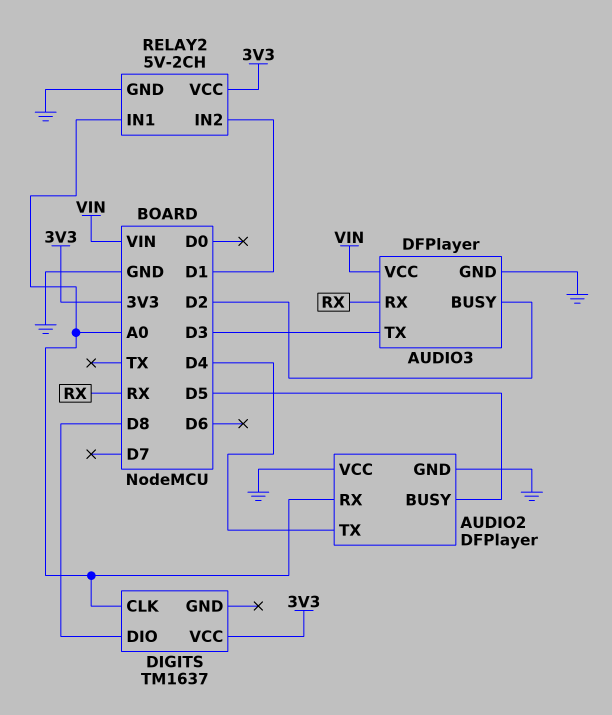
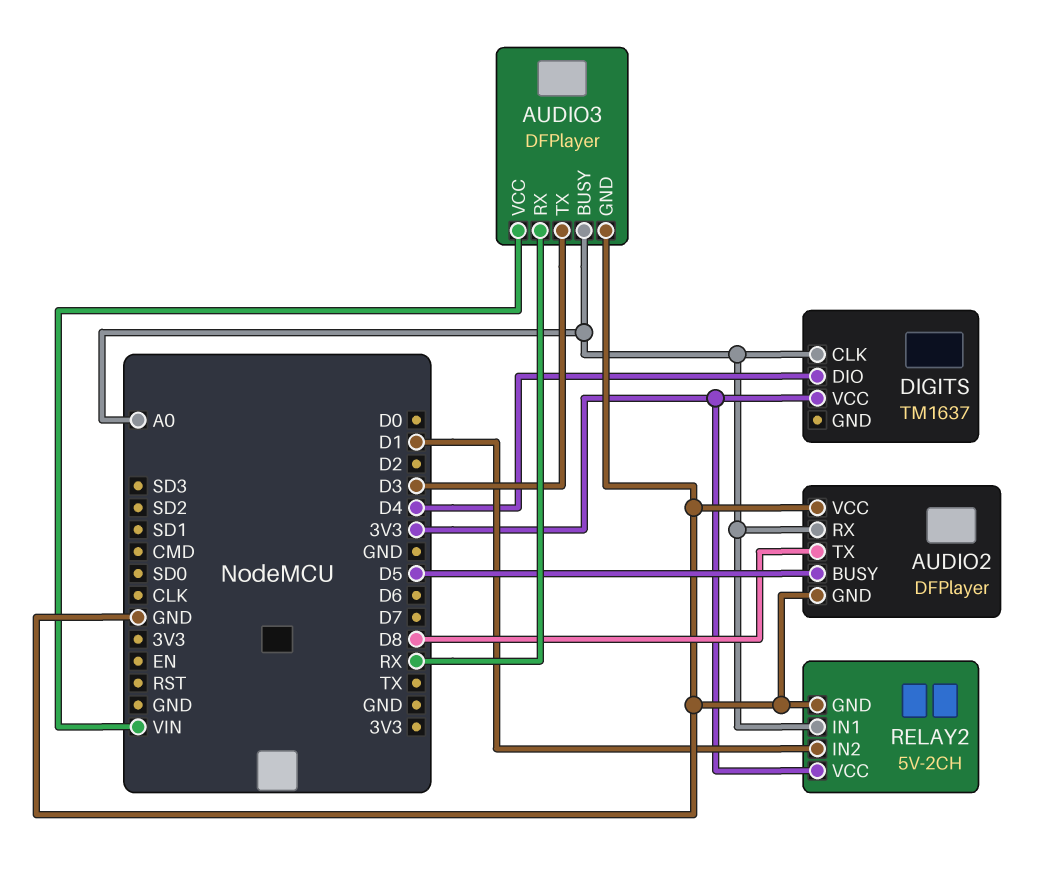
AUDIO2 pin TX: D4 -> D8
AUDIO3 pin BUSY: D2 -> A0
DIGITS pin DIO: D8 -> D4

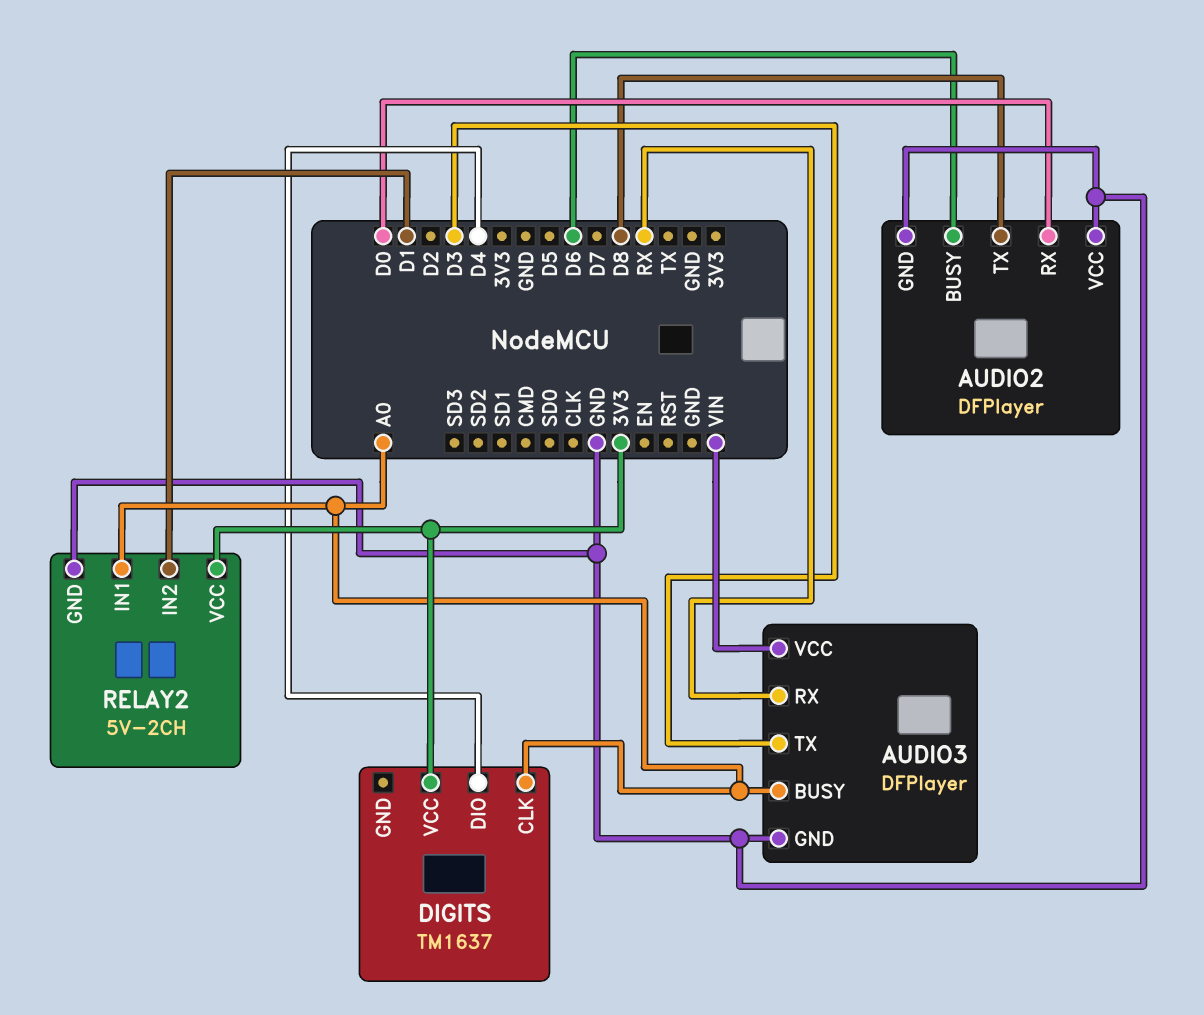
AUDIO2 pin BUSY: D5 -> D6
AUDIO2 pin RX: A0 -> D0

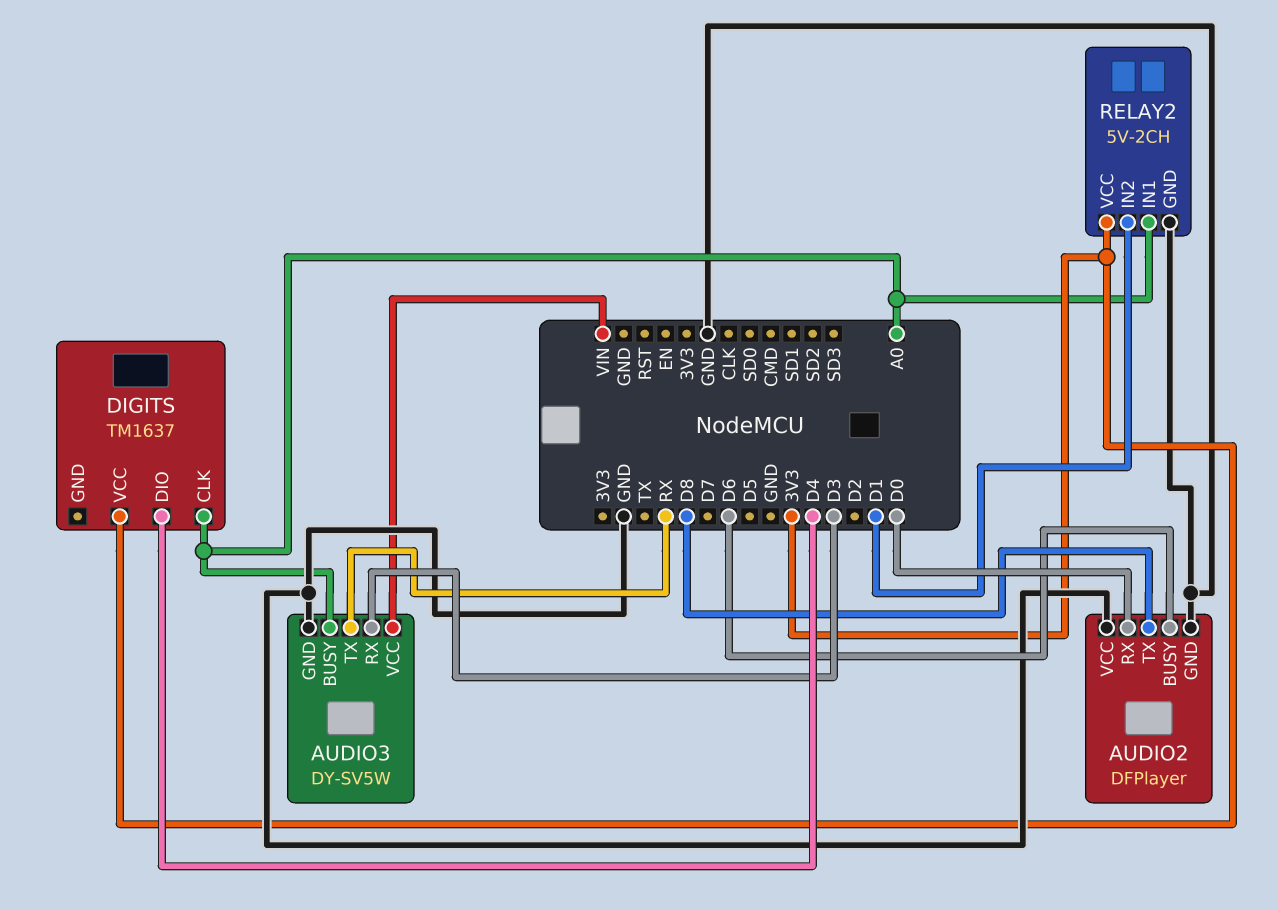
AUDIO3: DFPlayer -> DY-SV5W
AUDIO3 pin RX: RX -> D3
AUDIO3 pin TX: D3 -> RX

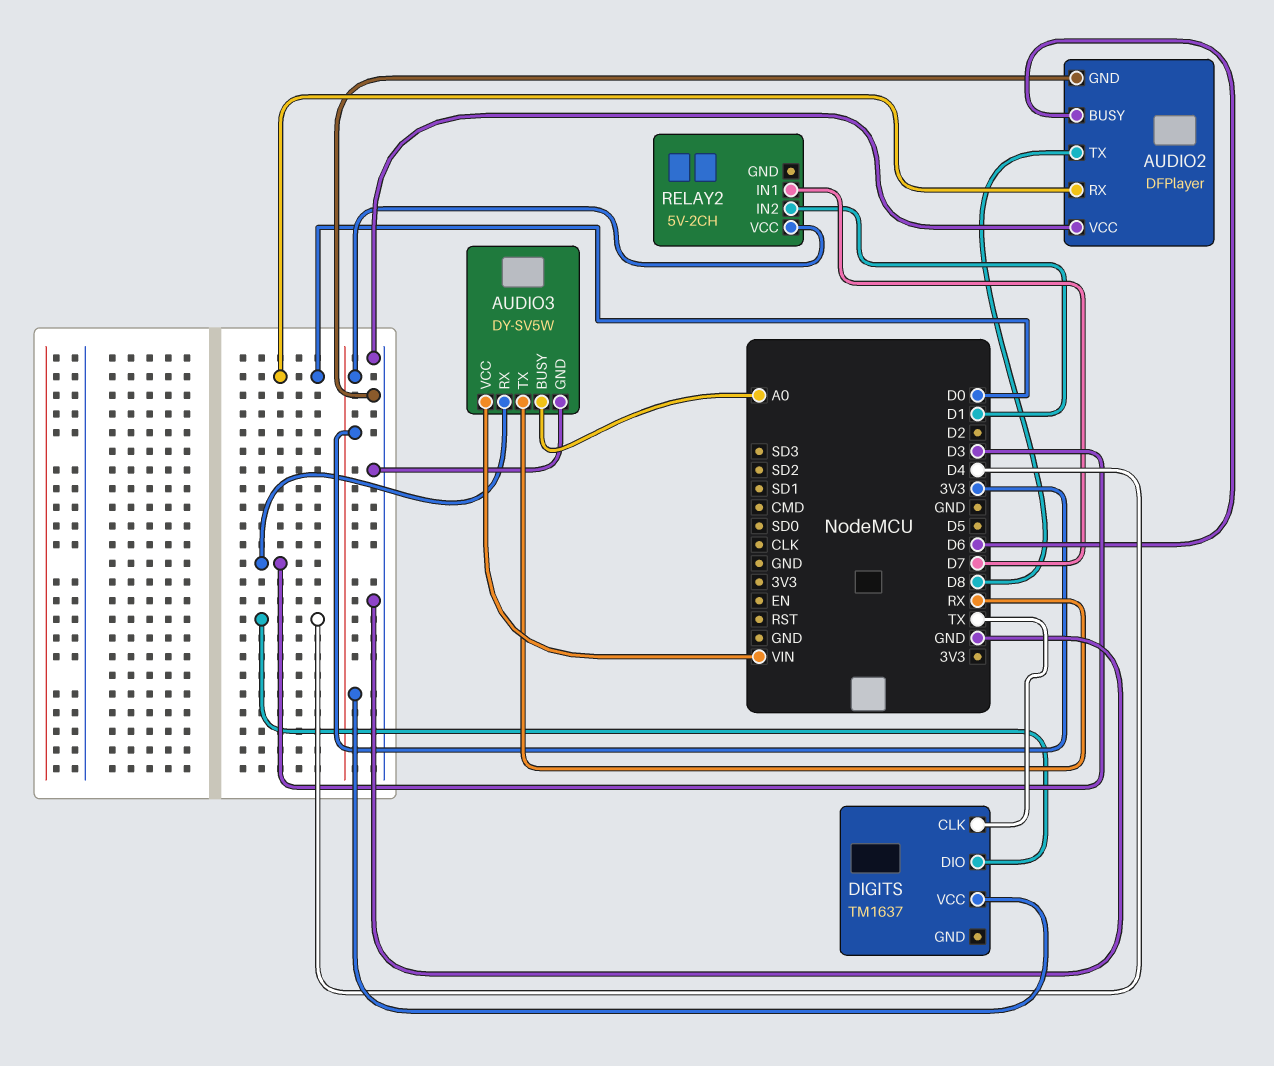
DIGITS pin CLK: A0 -> TX
RELAY2 pin GND: GND -> none
RELAY2 pin IN1: A0 -> D7

